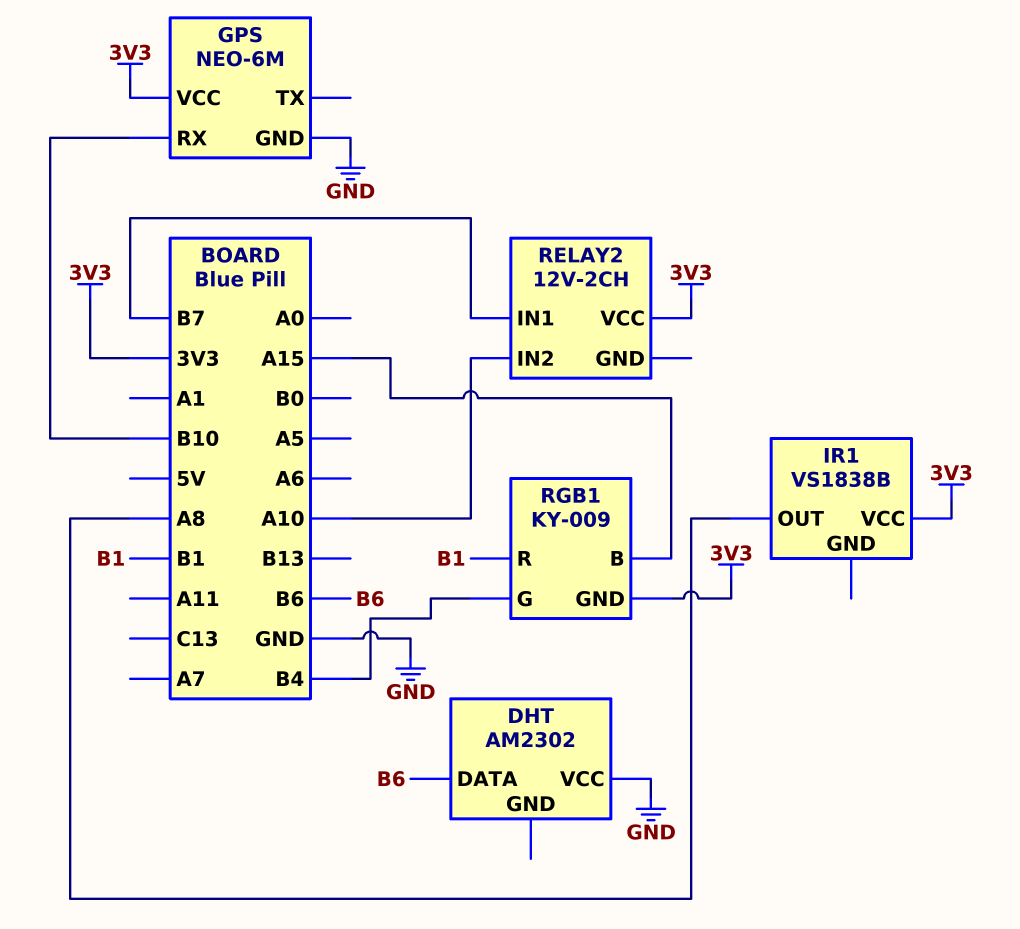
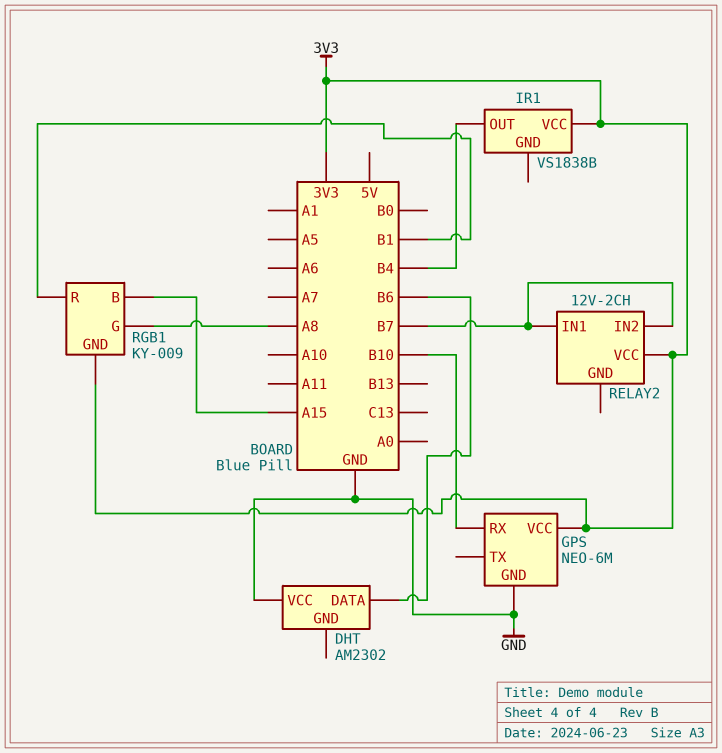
IR1 pin OUT: A8 -> B4
RELAY2 pin IN2: A10 -> B7
RGB1 pin G: B4 -> A8

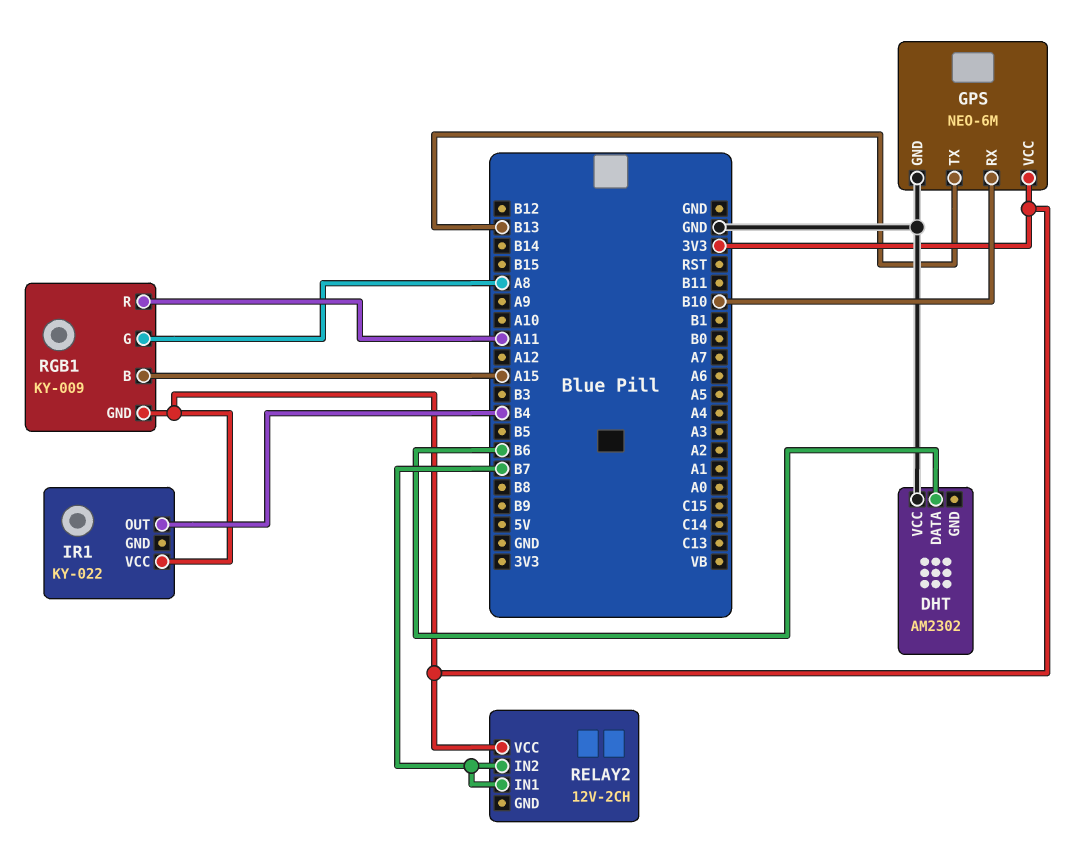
GPS pin TX: none -> B13
IR1: VS1838B -> KY-022
RGB1 pin R: B1 -> A11

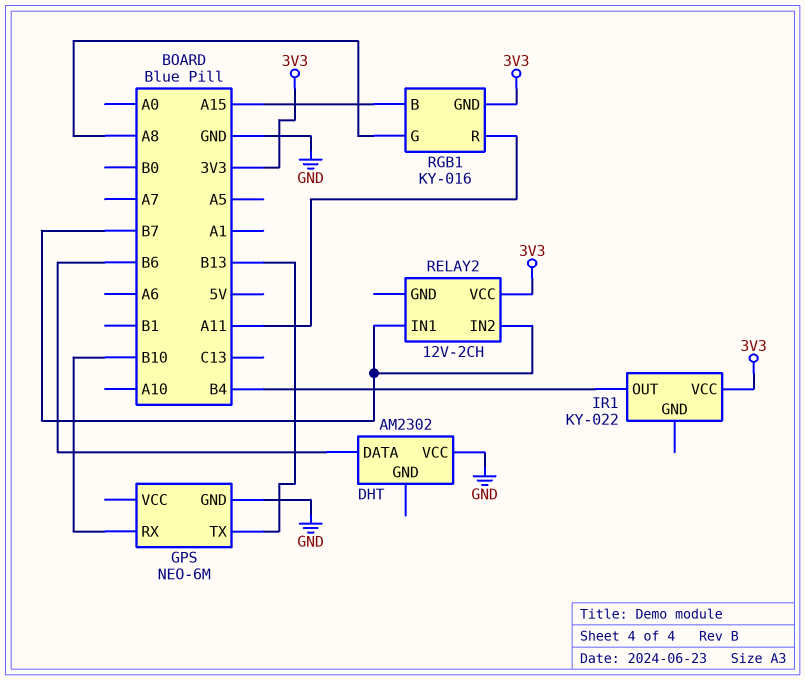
GPS pin VCC: 3V3 -> none
RGB1: KY-009 -> KY-016

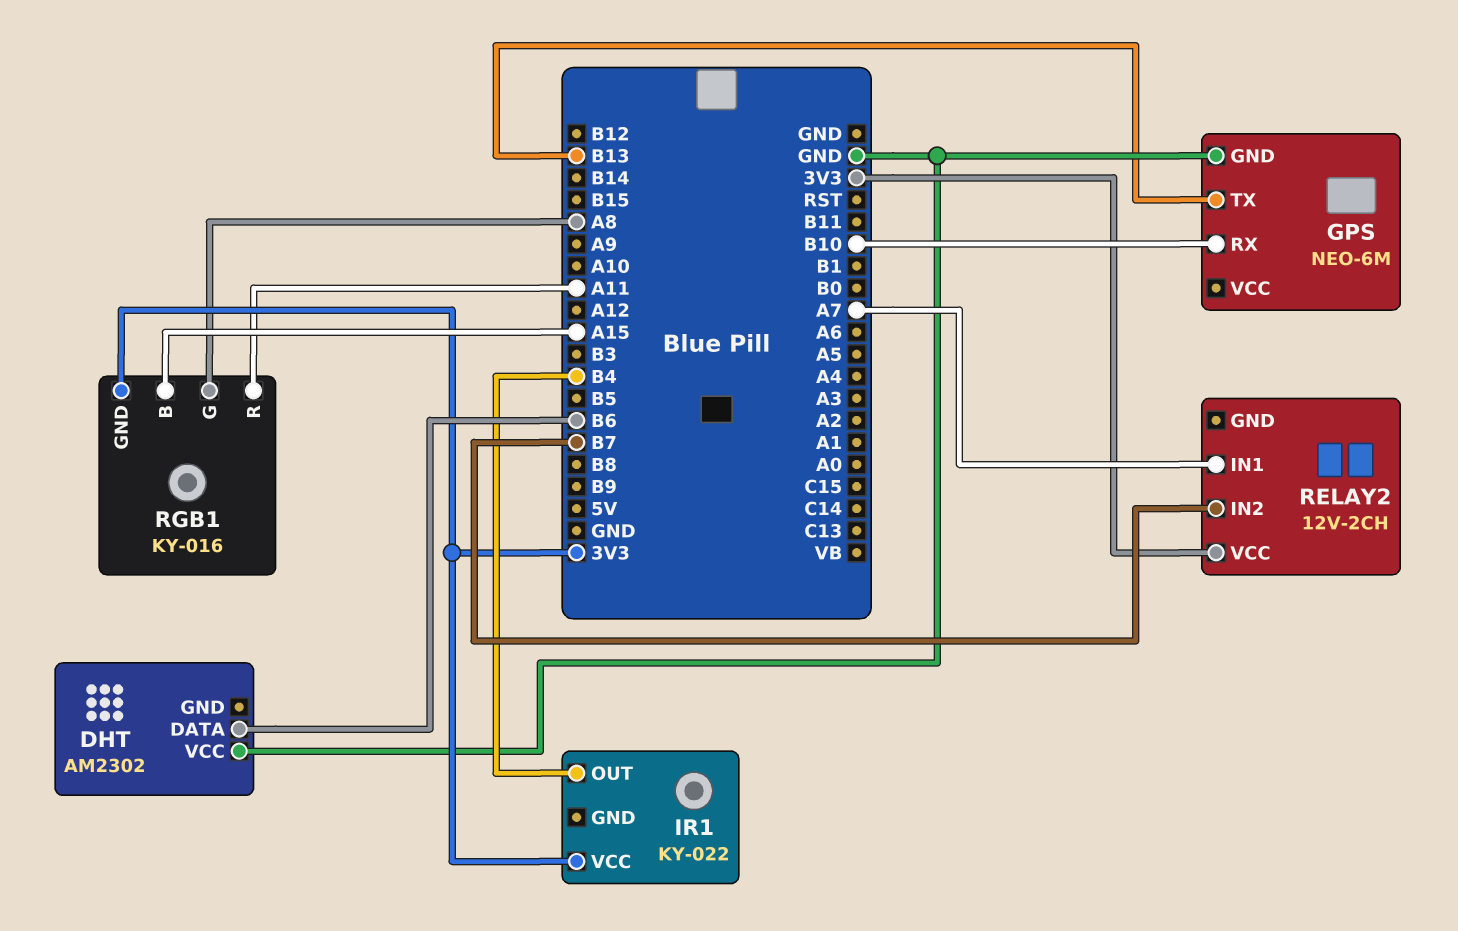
RELAY2 pin IN1: B7 -> A7

